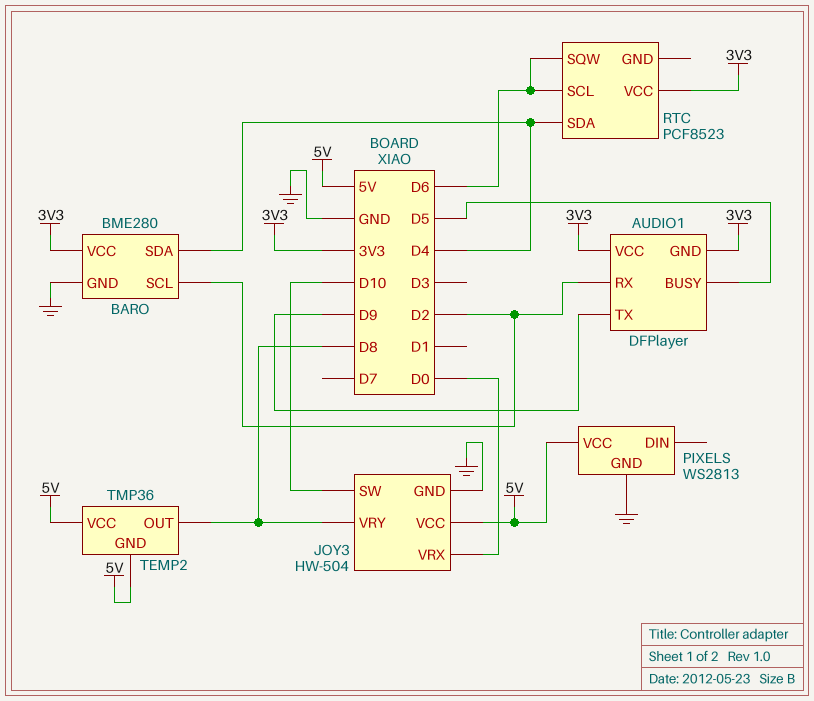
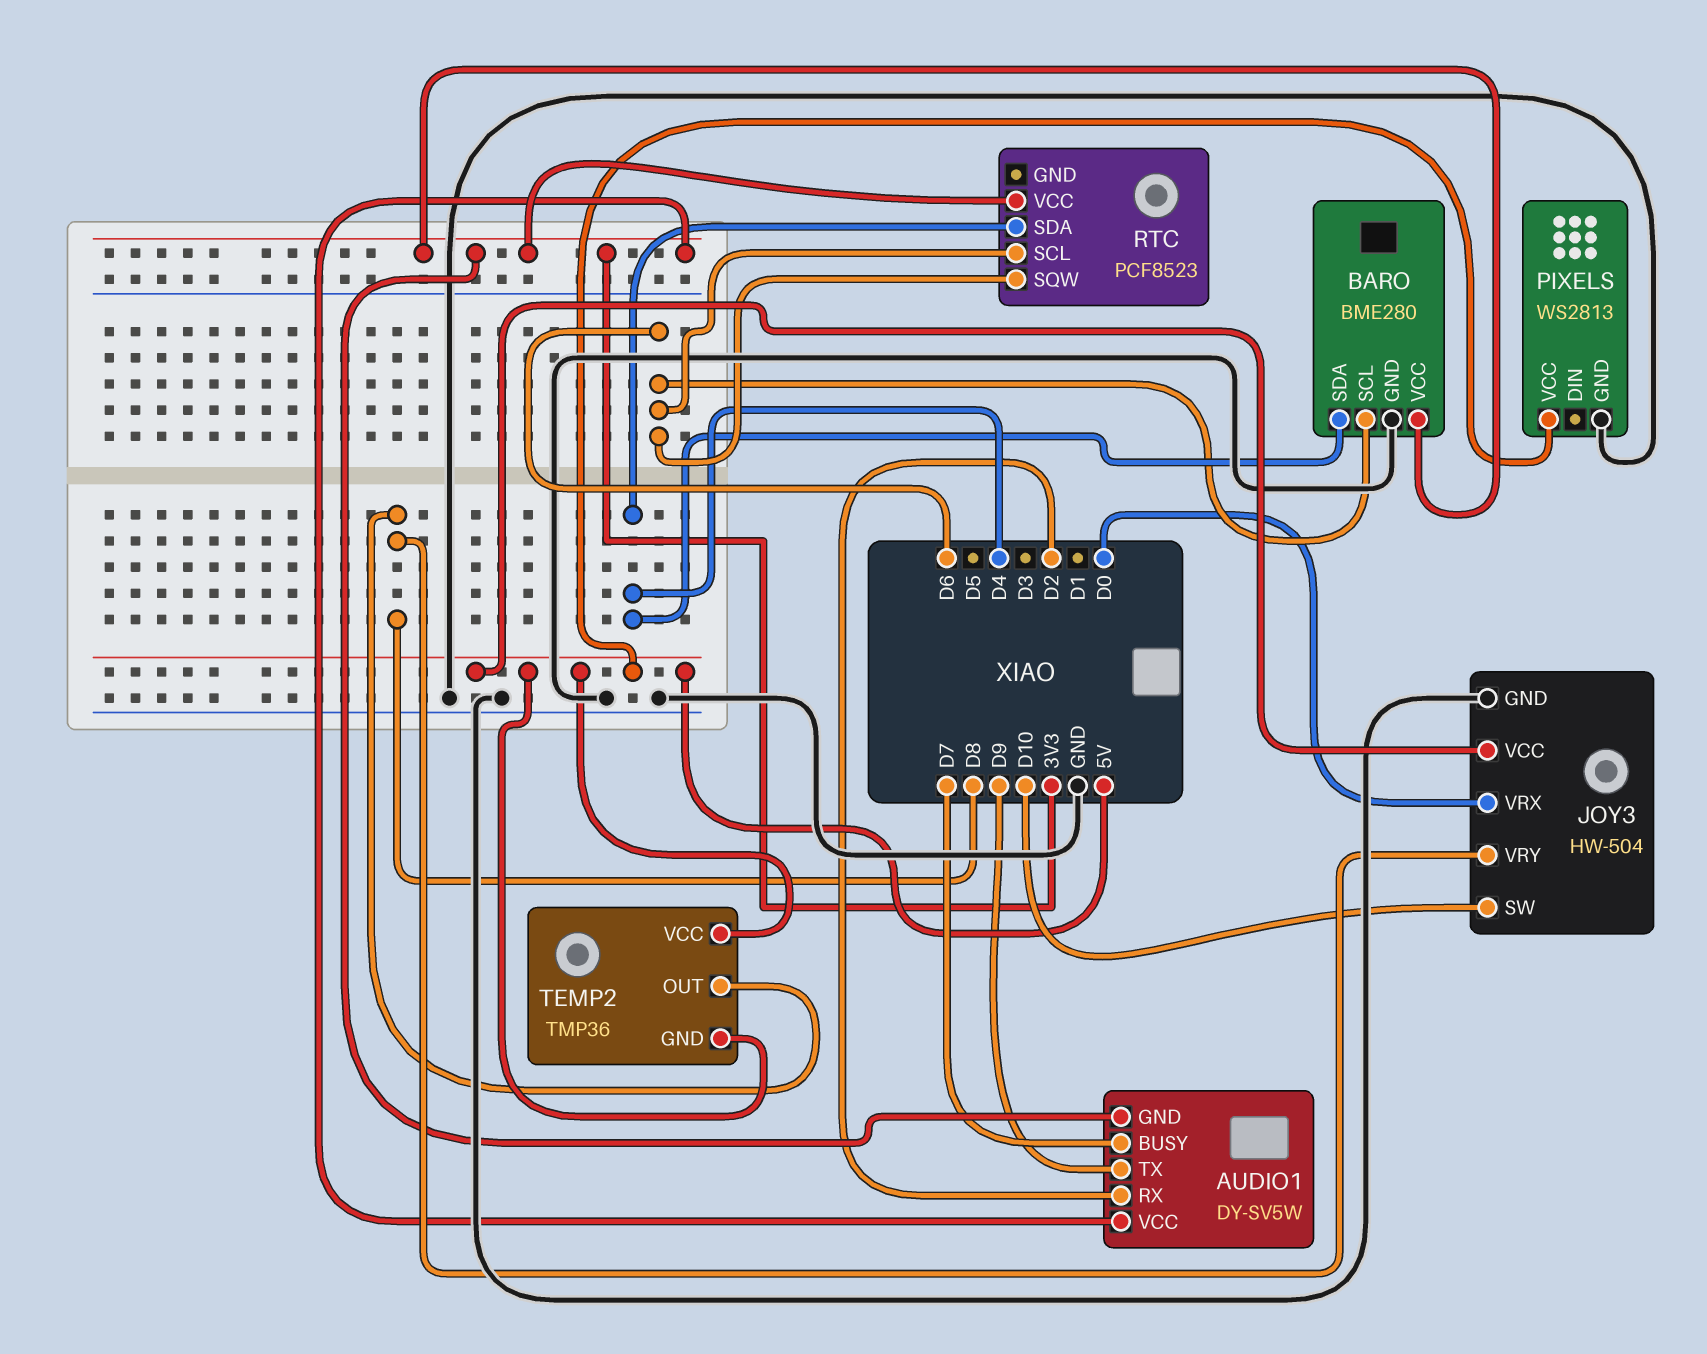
AUDIO1: DFPlayer -> DY-SV5W
AUDIO1 pin BUSY: D5 -> D7
BARO pin SCL: D2 -> D6

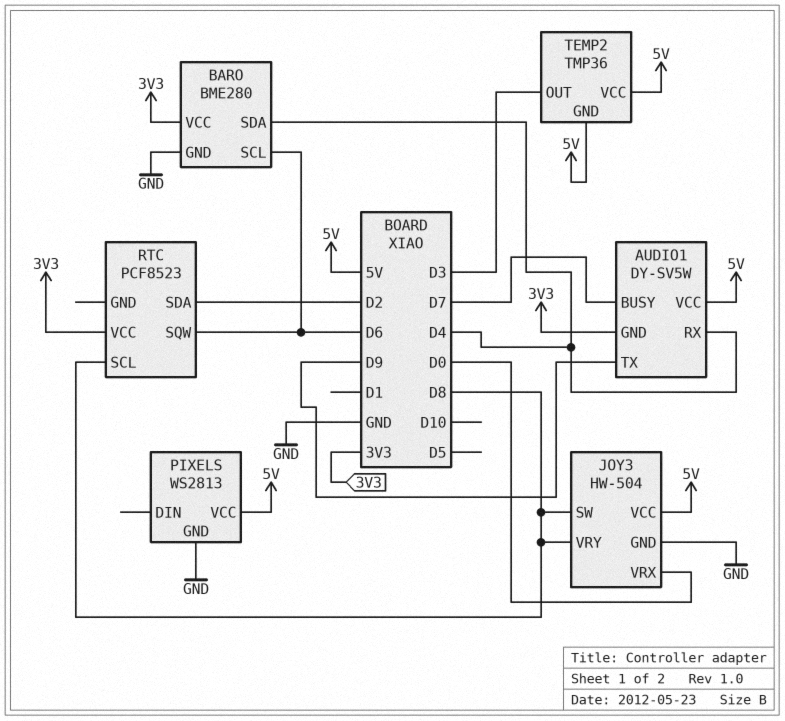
AUDIO1 pin RX: D2 -> D4
AUDIO1 pin VCC: 3V3 -> 5V
JOY3 pin SW: D10 -> D8
RTC pin SCL: D6 -> D8
RTC pin SDA: D4 -> D2
TEMP2 pin OUT: D8 -> D3

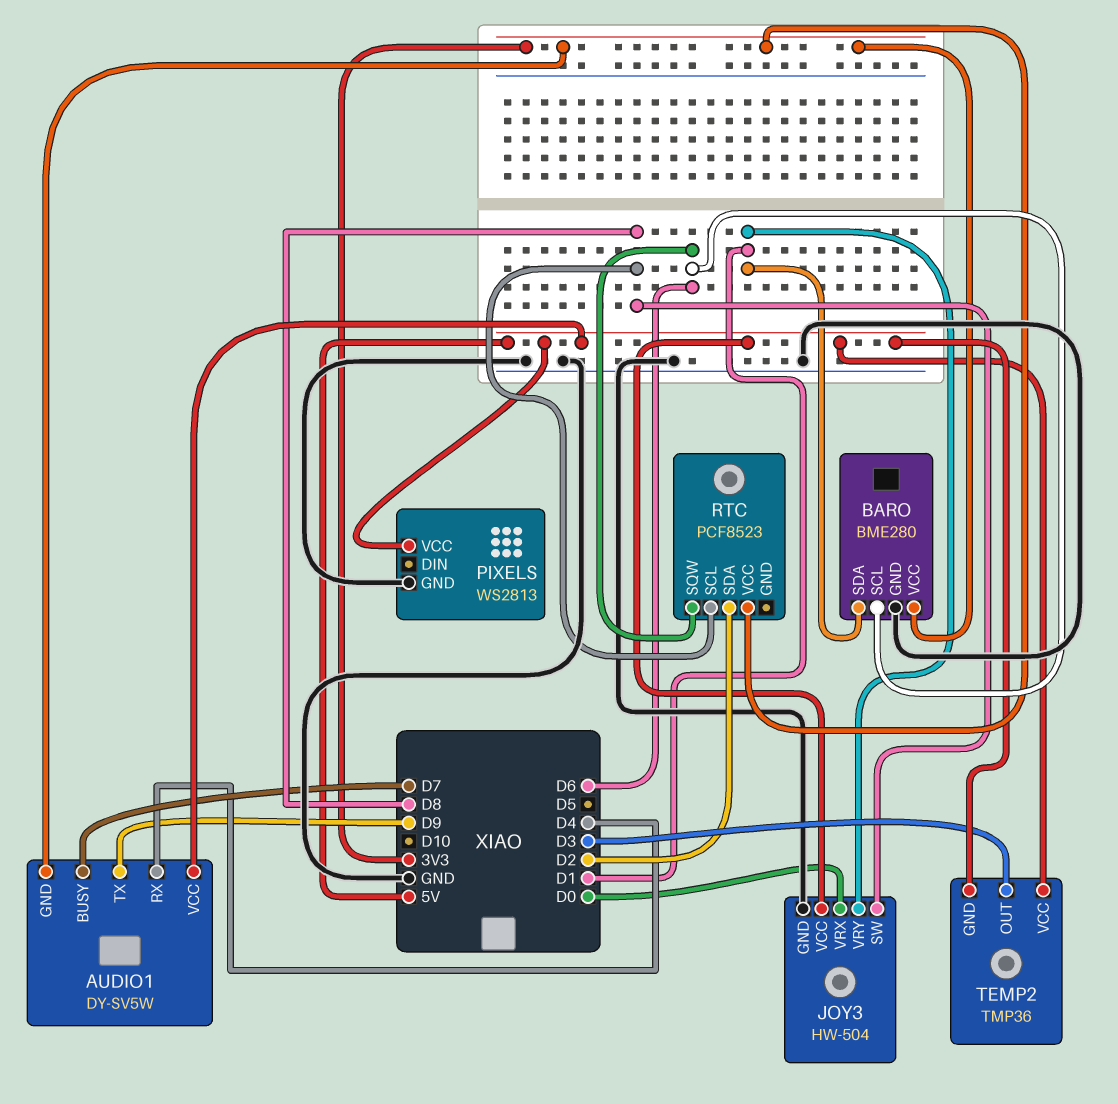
BARO pin SDA: D4 -> D1
JOY3 pin VRY: D8 -> D1

